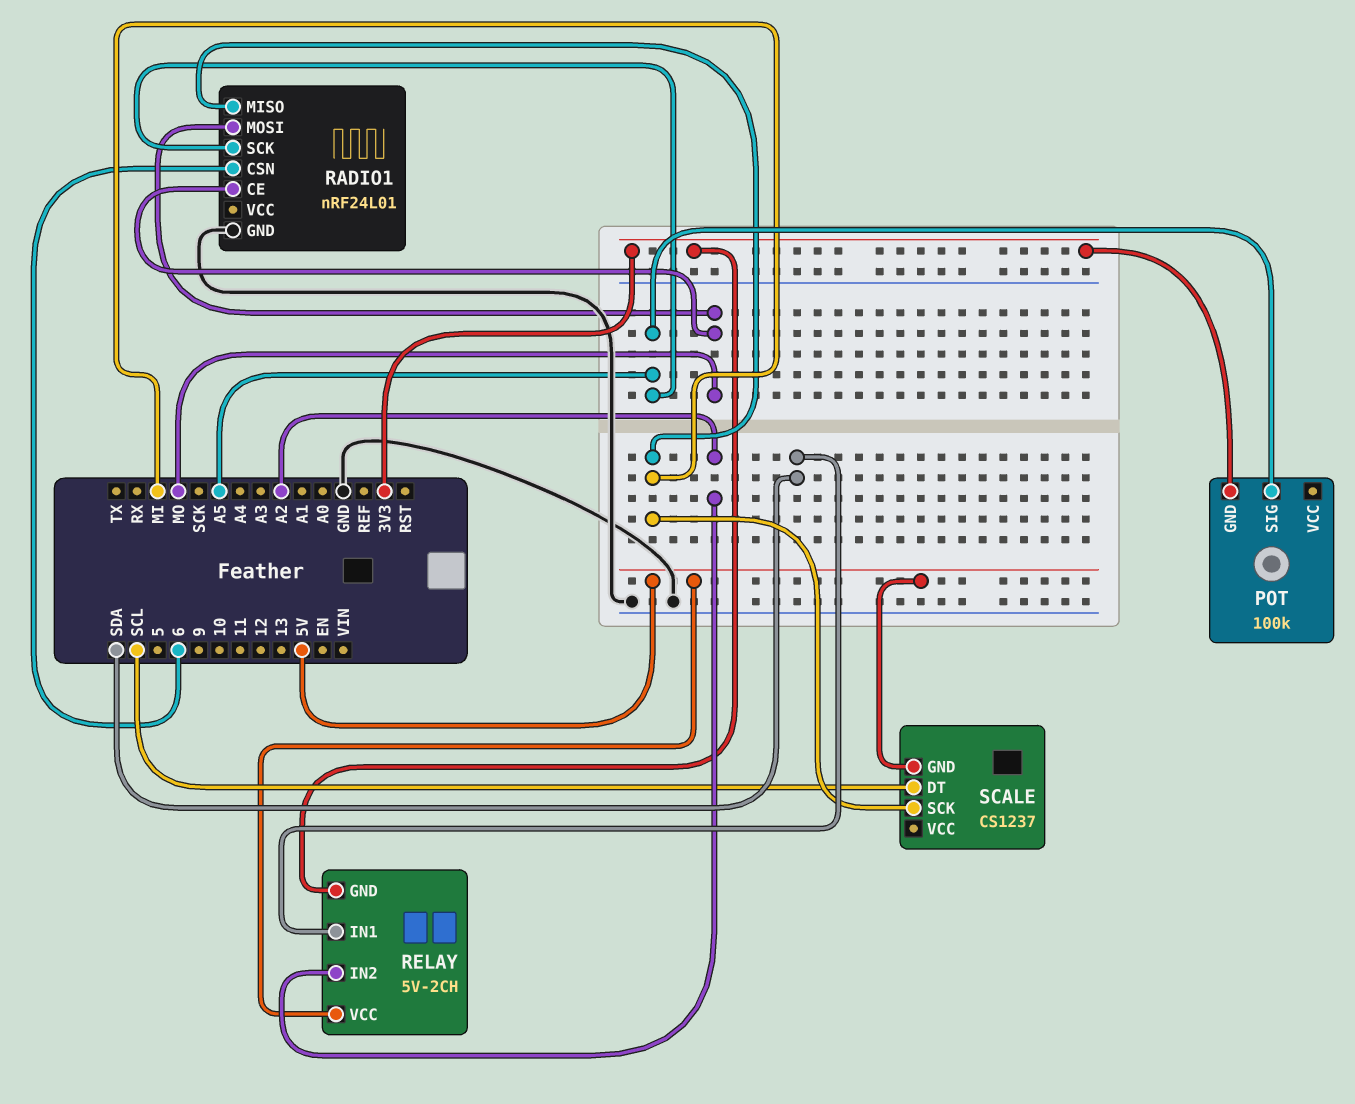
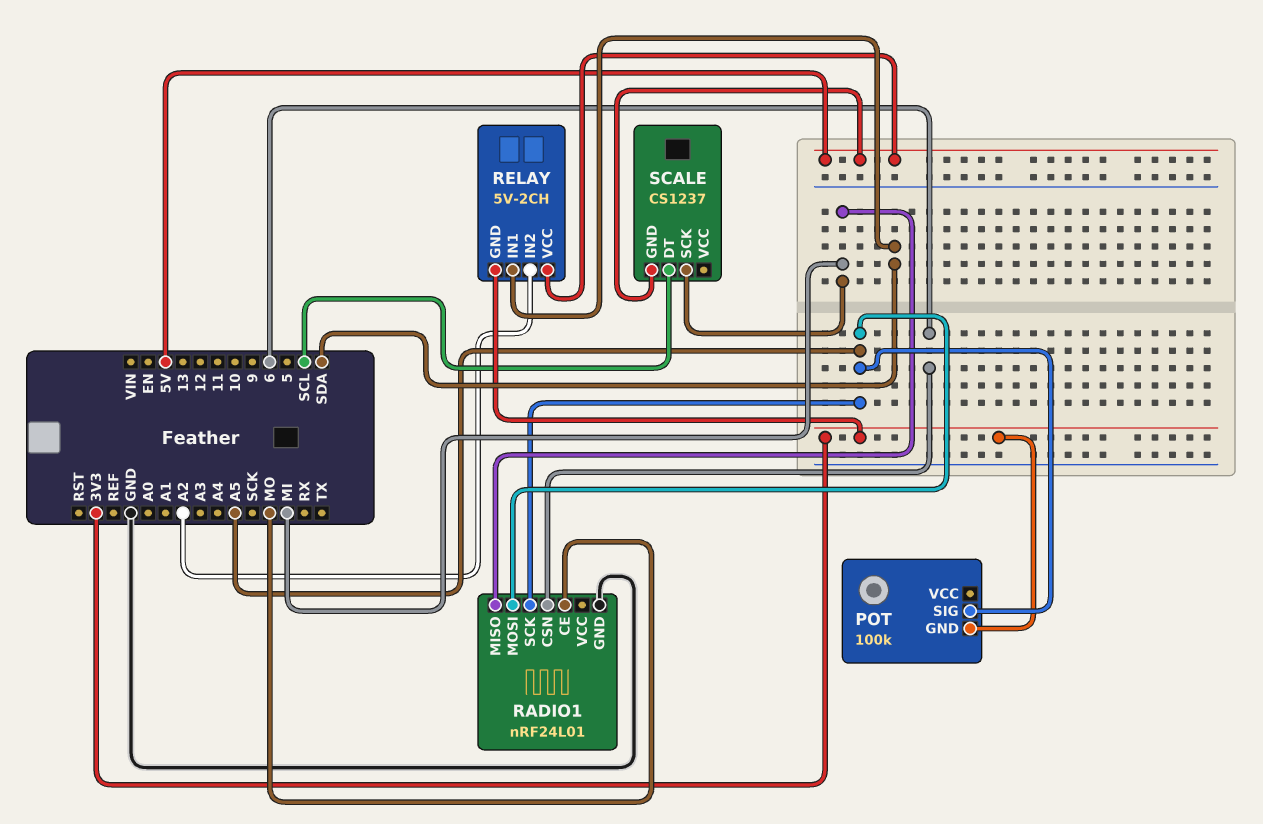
RADIO1 pin MOSI: MO -> A5

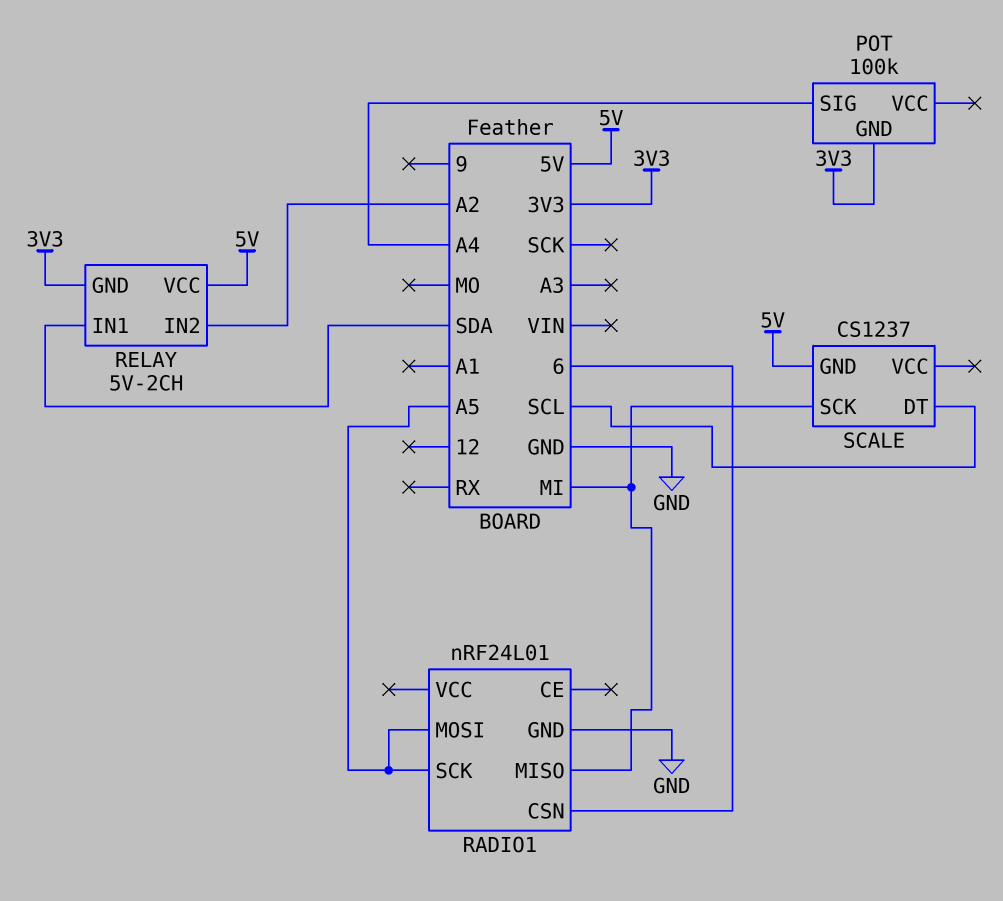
POT pin SIG: A5 -> A4
RADIO1 pin CE: MO -> none

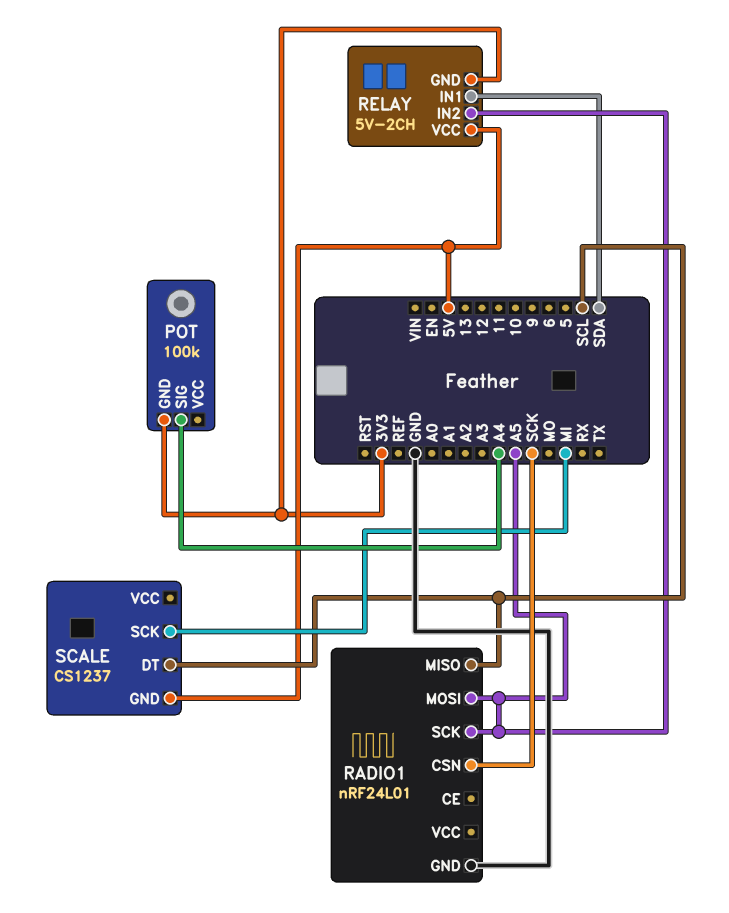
RADIO1 pin CSN: 6 -> SCK
RADIO1 pin MISO: MI -> SCL
RELAY pin IN2: A2 -> A5

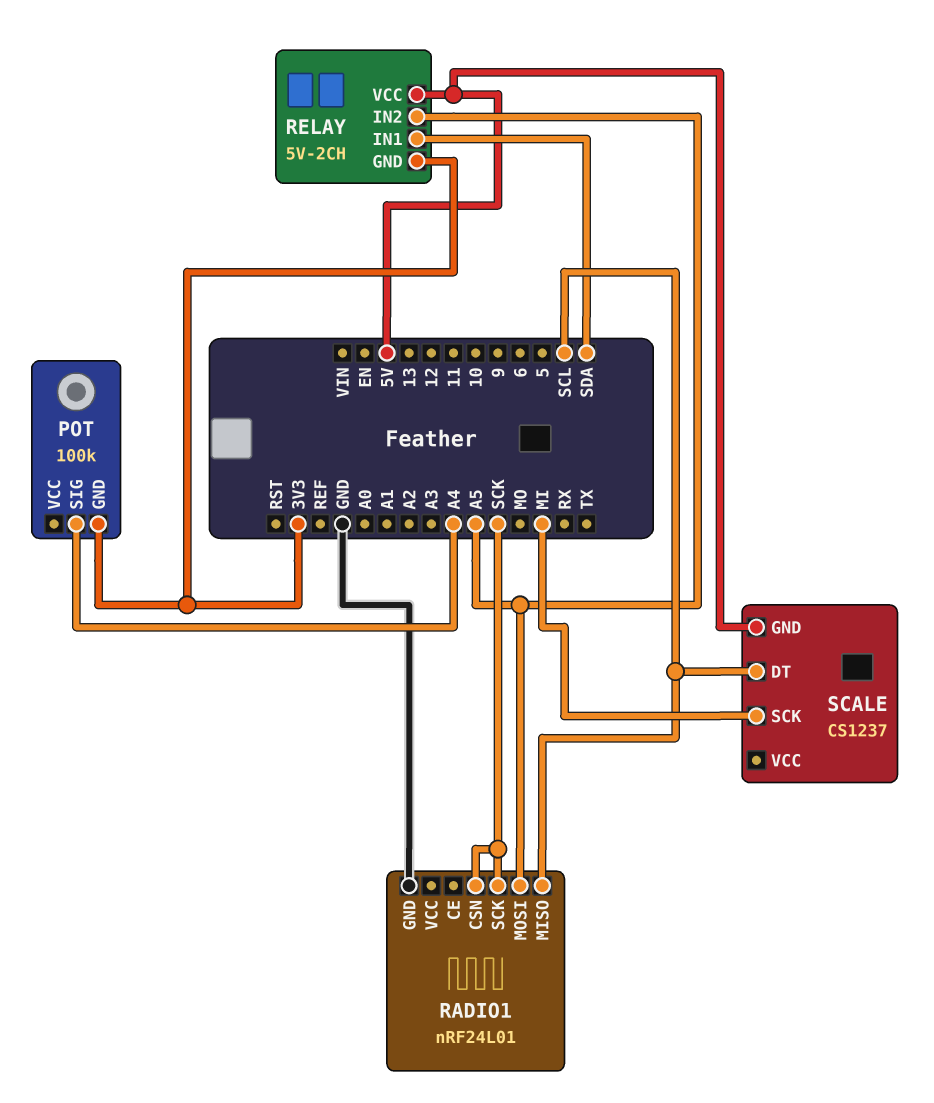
RADIO1 pin SCK: A5 -> SCK

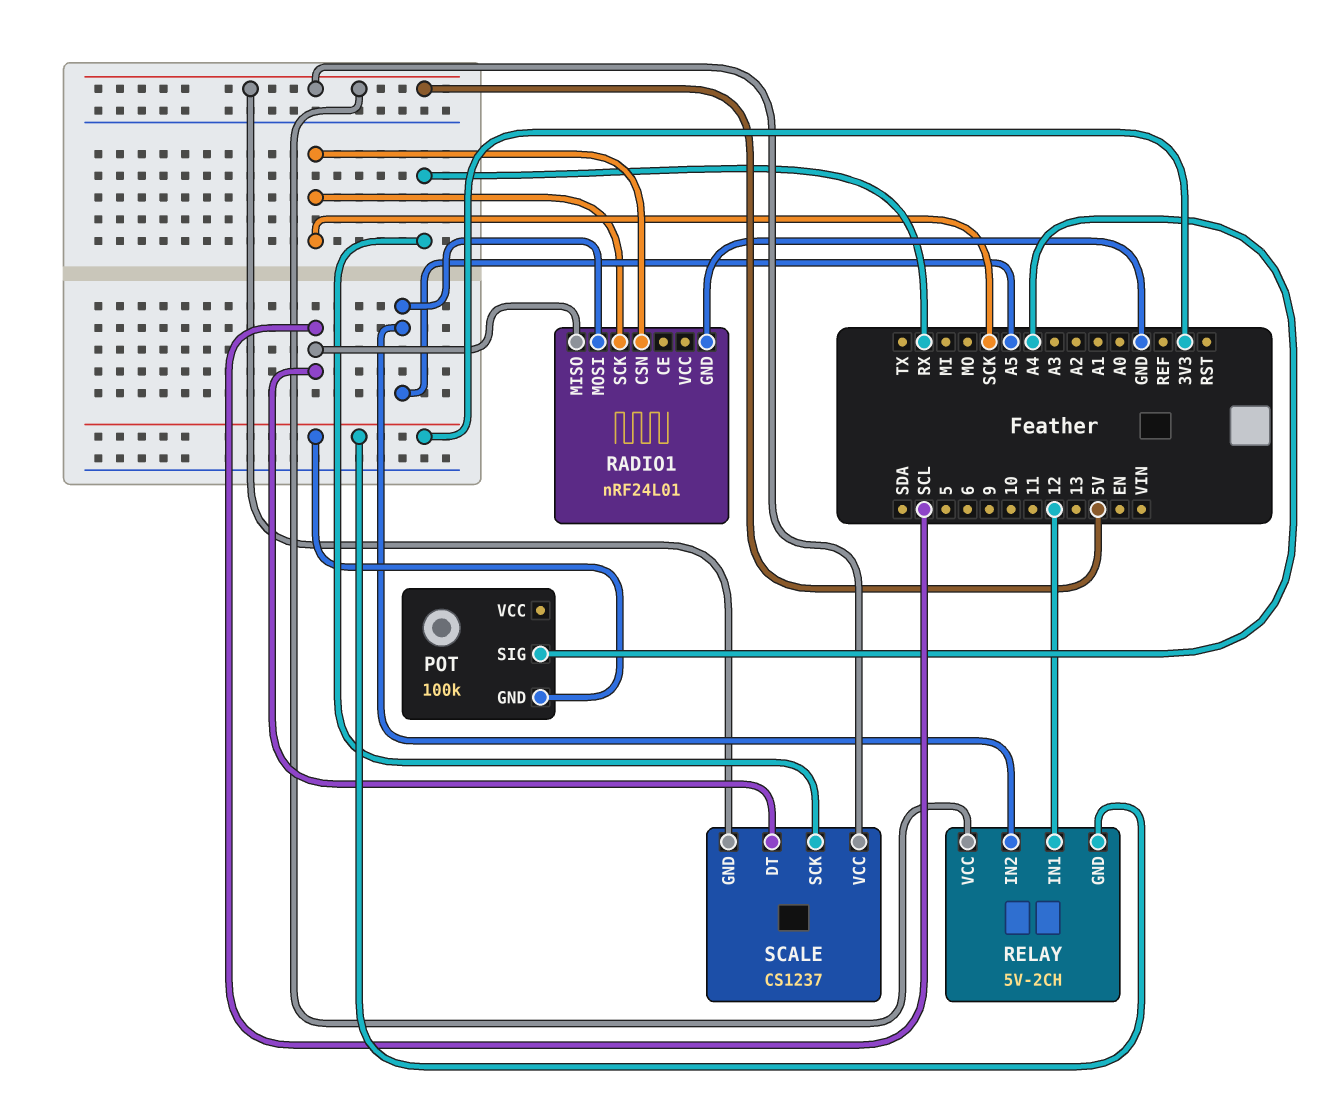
RELAY pin IN1: SDA -> 12
SCALE pin SCK: MI -> RX
SCALE pin VCC: none -> 5V

